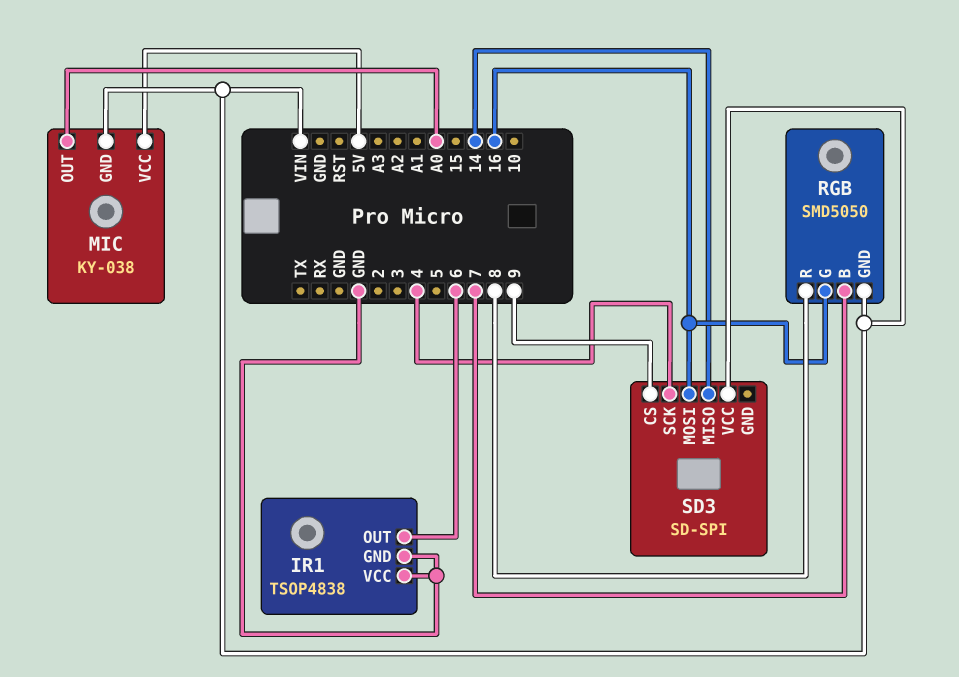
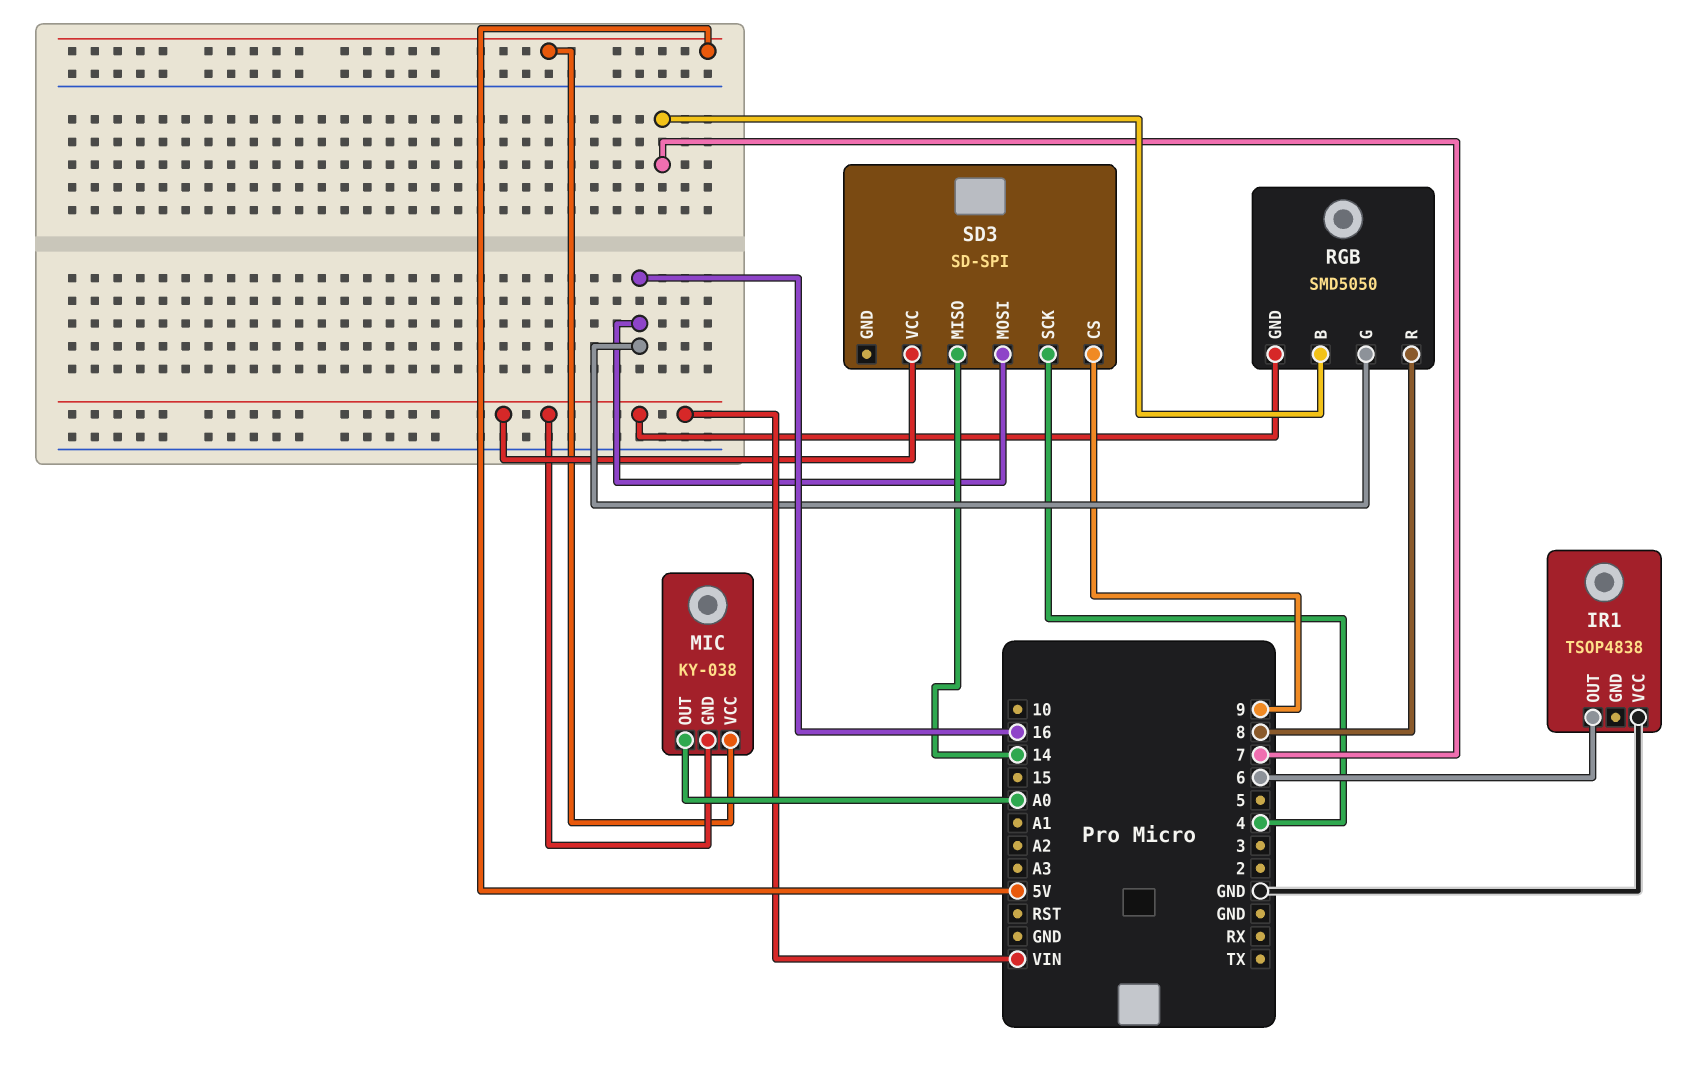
IR1 pin GND: GND -> none

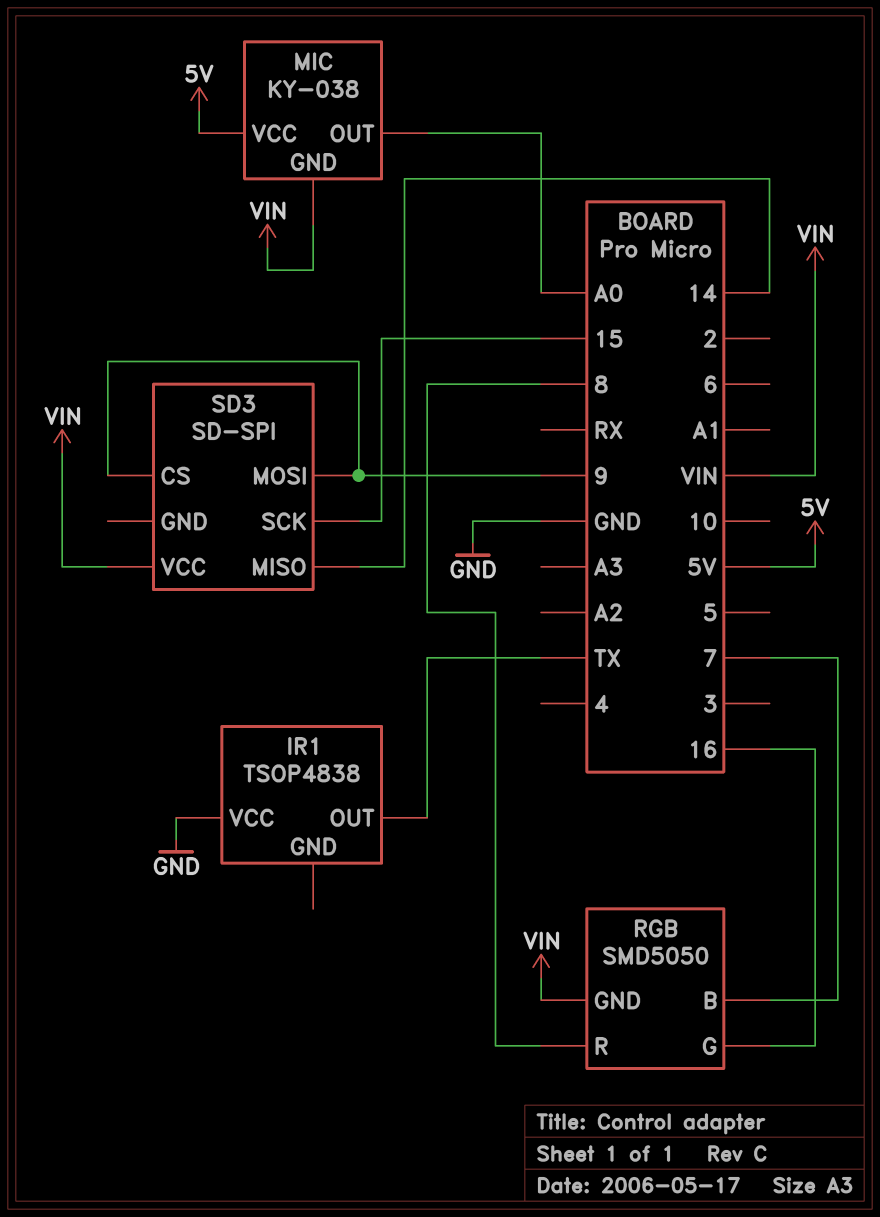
IR1 pin OUT: 6 -> TX
SD3 pin MOSI: 16 -> 9
SD3 pin SCK: 4 -> 15

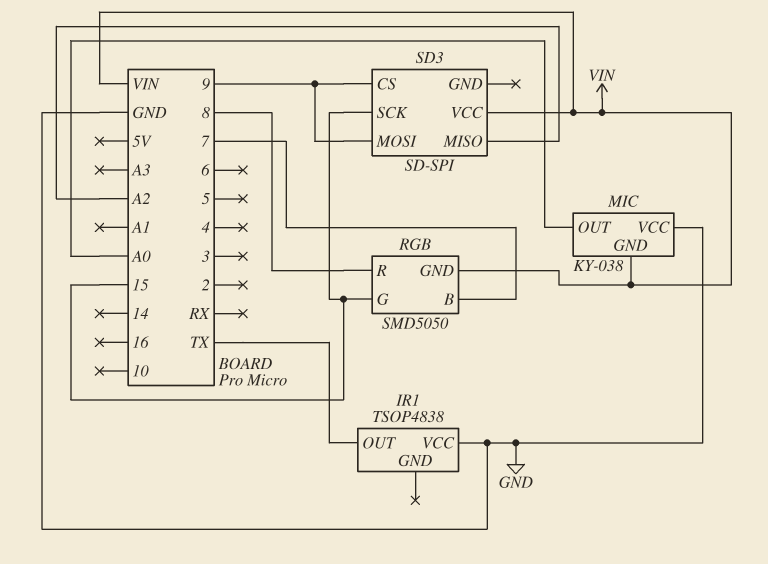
MIC pin VCC: 5V -> GND
RGB pin G: 16 -> 15
SD3 pin MISO: 14 -> A2

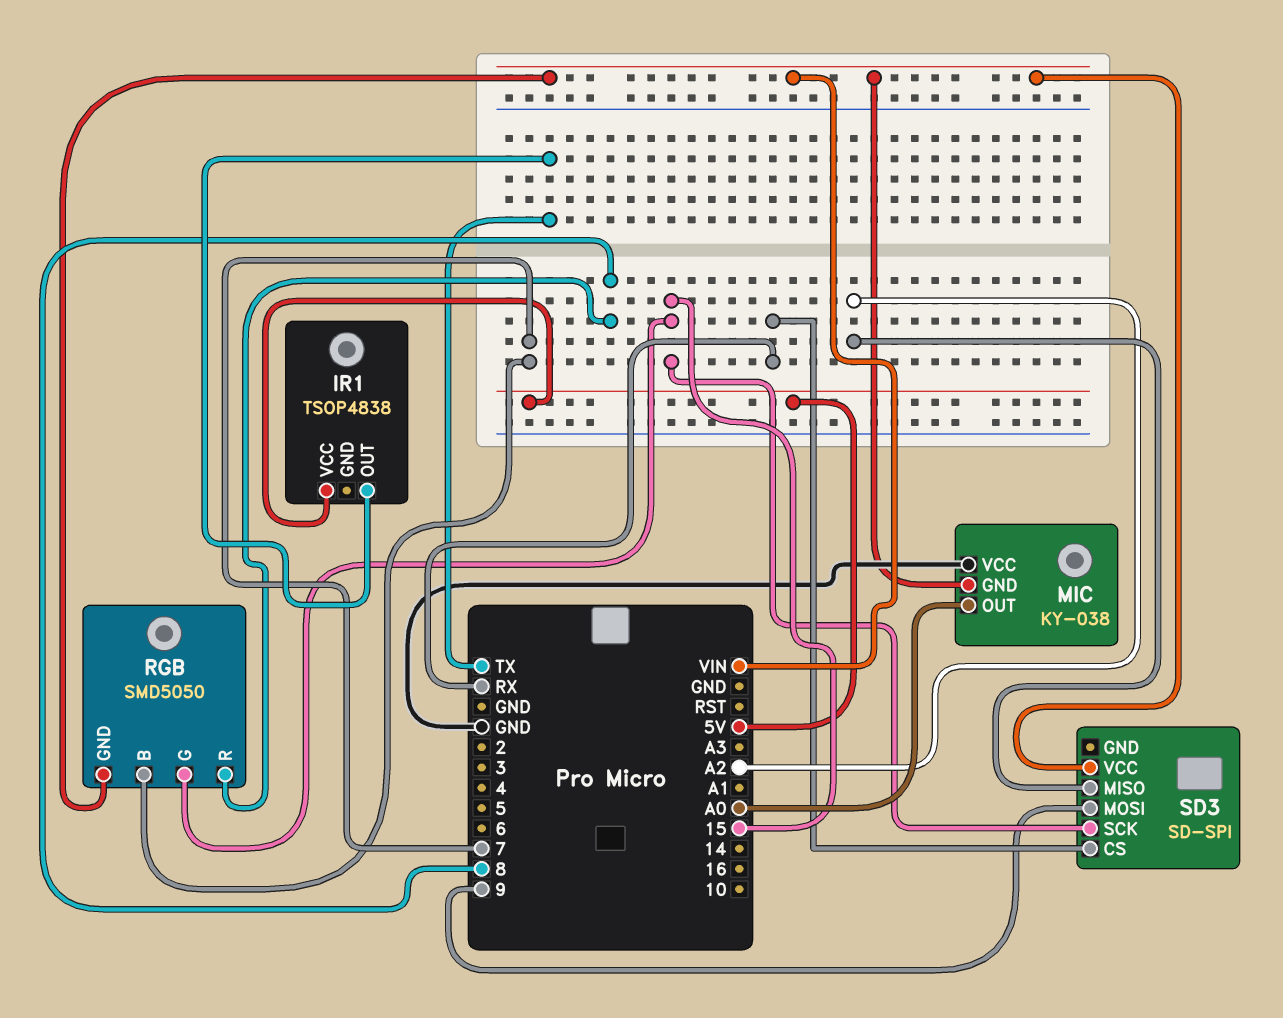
IR1 pin VCC: GND -> 5V
SD3 pin CS: 9 -> RX

